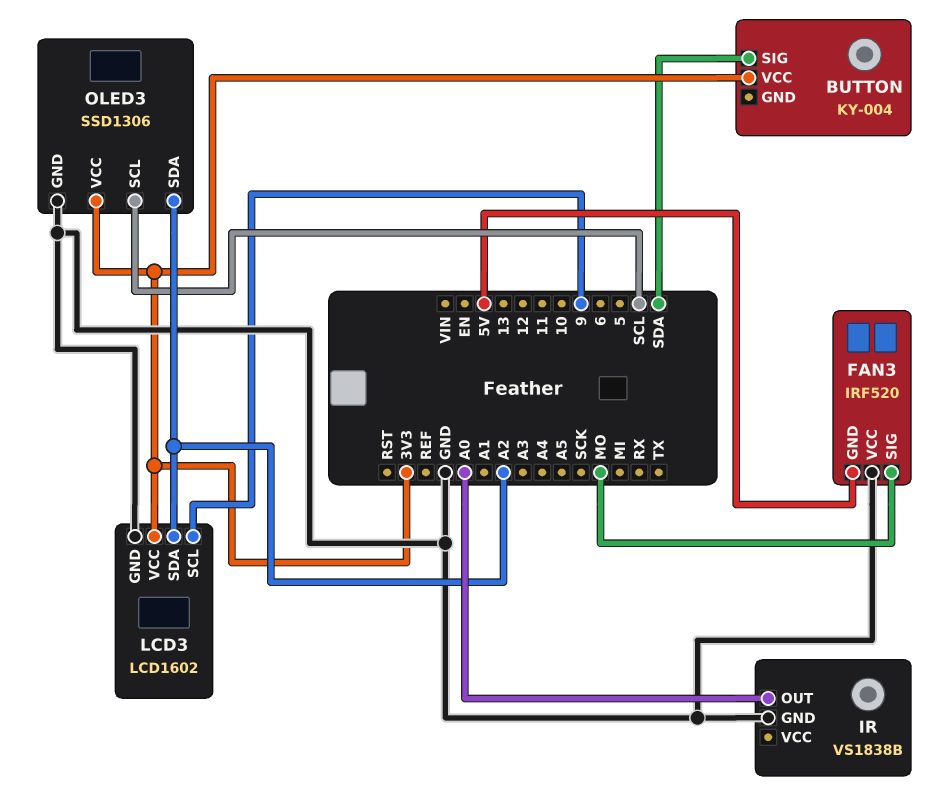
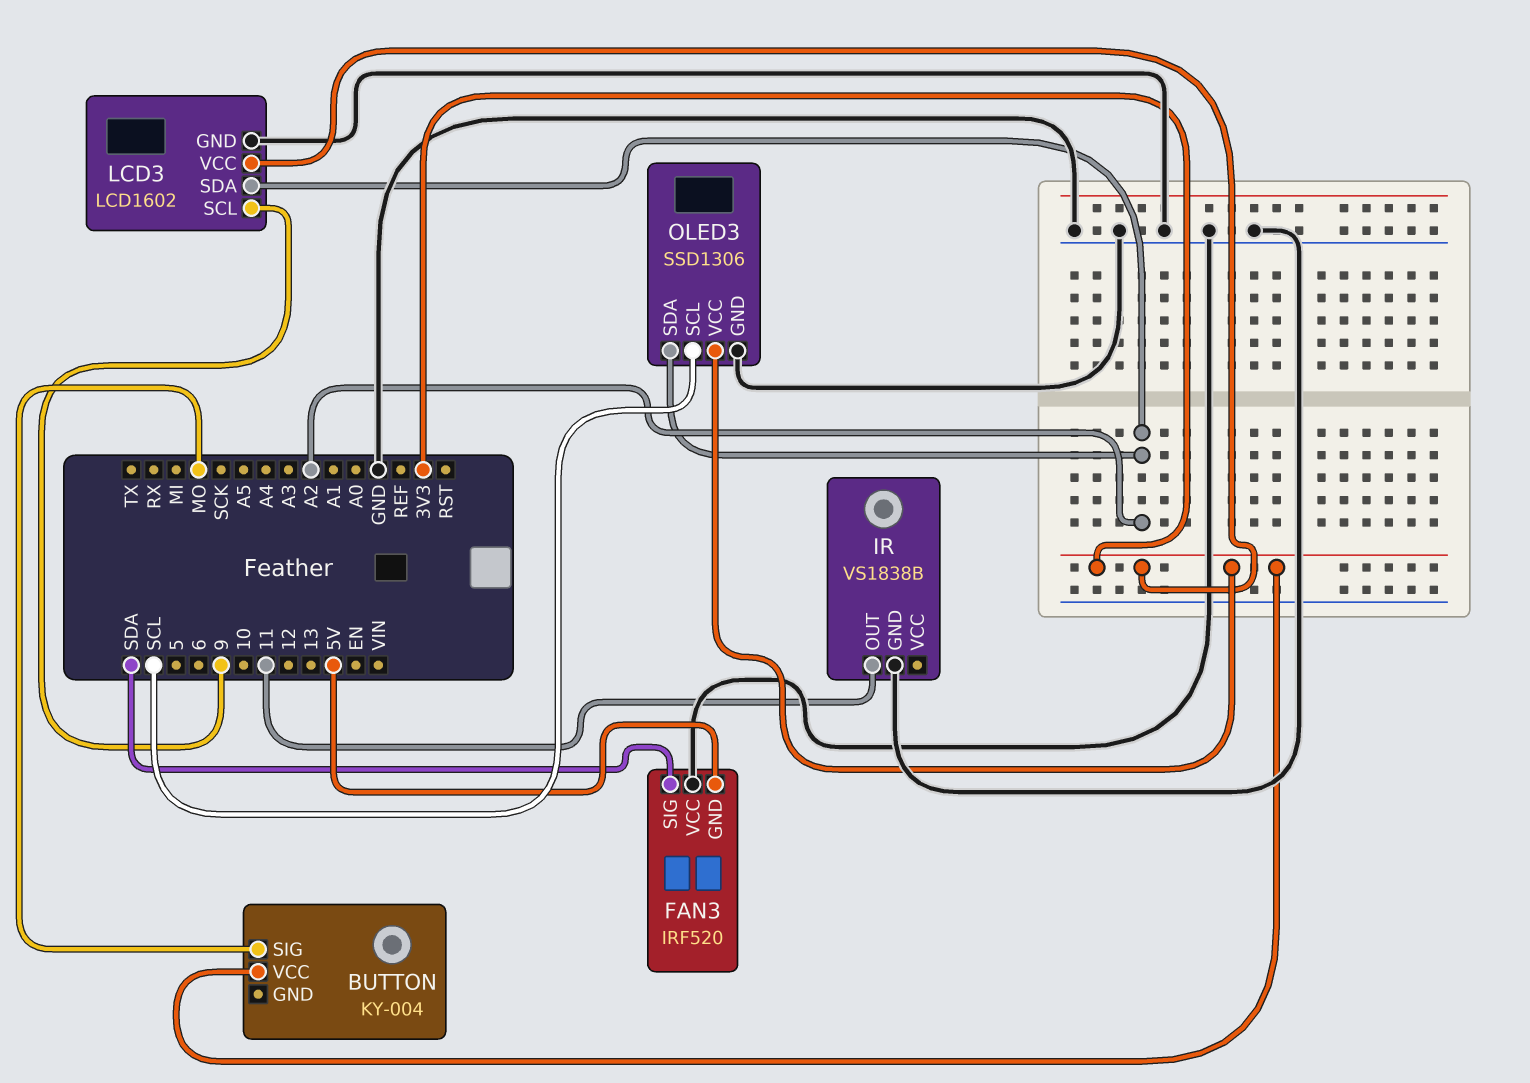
BUTTON pin SIG: SDA -> MO
FAN3 pin SIG: MO -> SDA
IR pin OUT: A0 -> 11

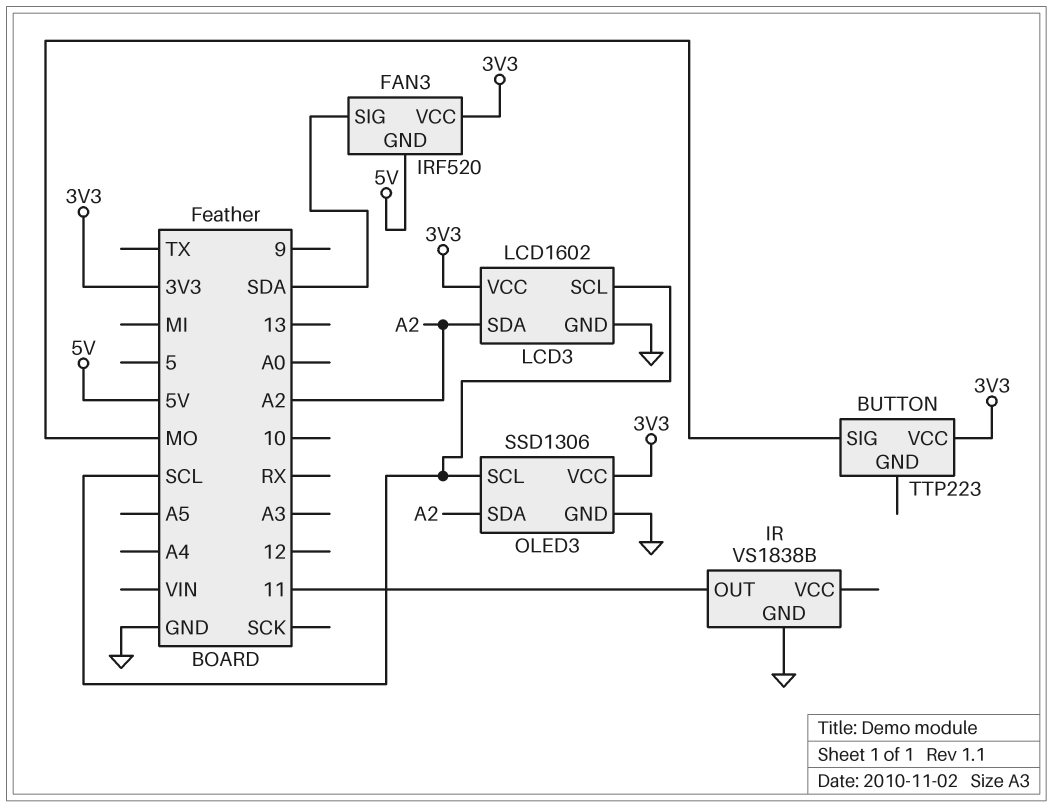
BUTTON: KY-004 -> TTP223
FAN3 pin VCC: GND -> 3V3
LCD3 pin SCL: 9 -> SCL

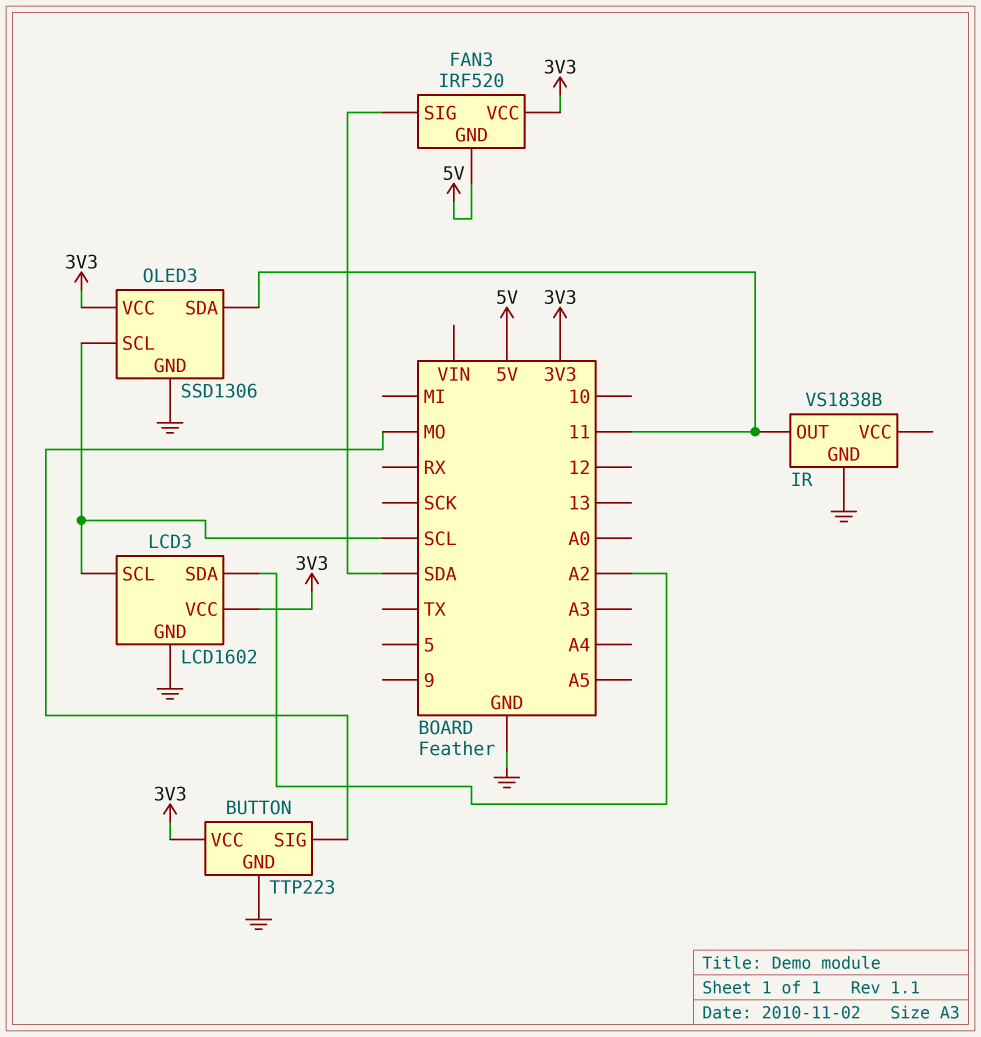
BUTTON pin GND: none -> GND
OLED3 pin SDA: A2 -> 11

